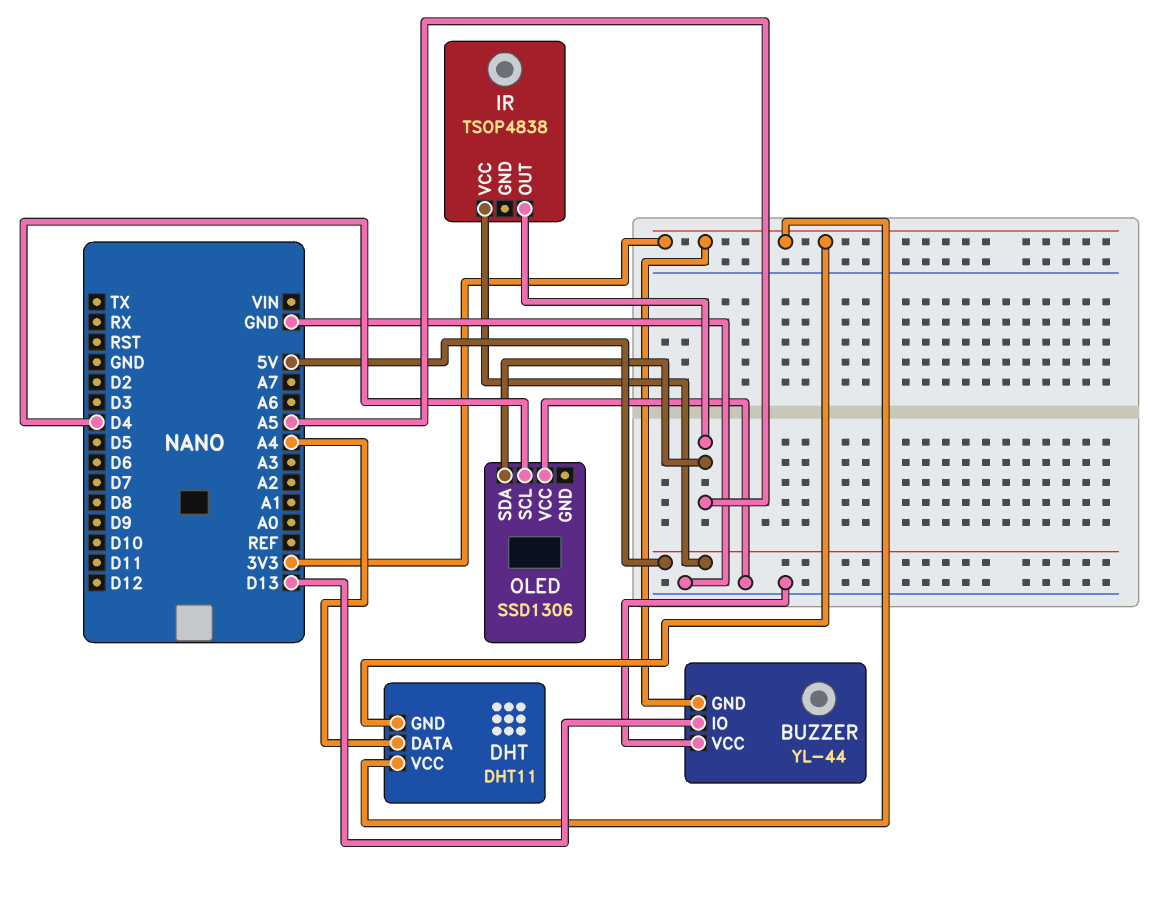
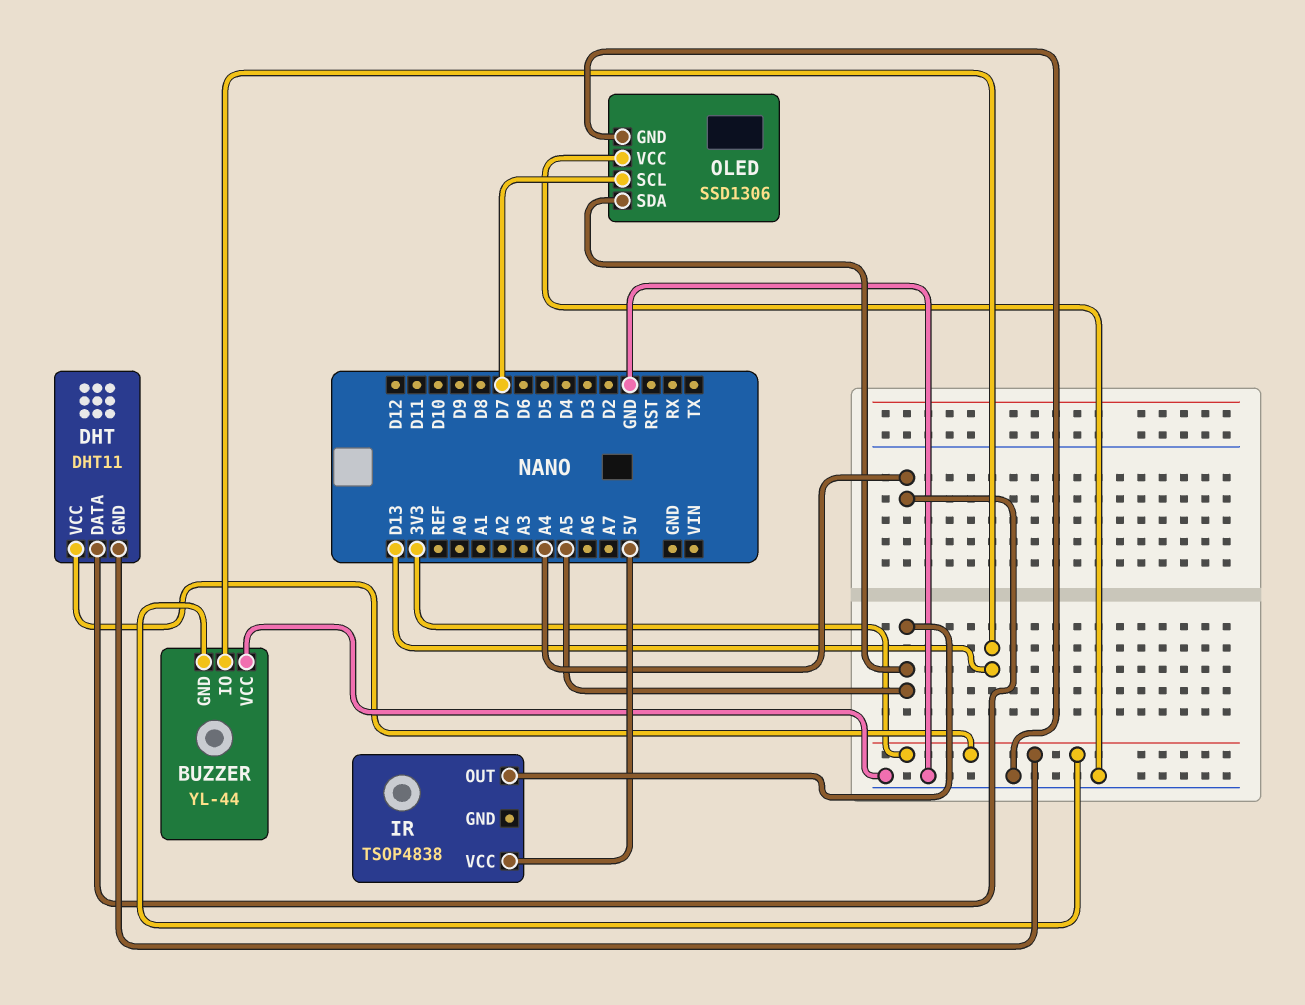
OLED pin GND: none -> GND
OLED pin SCL: D4 -> D7

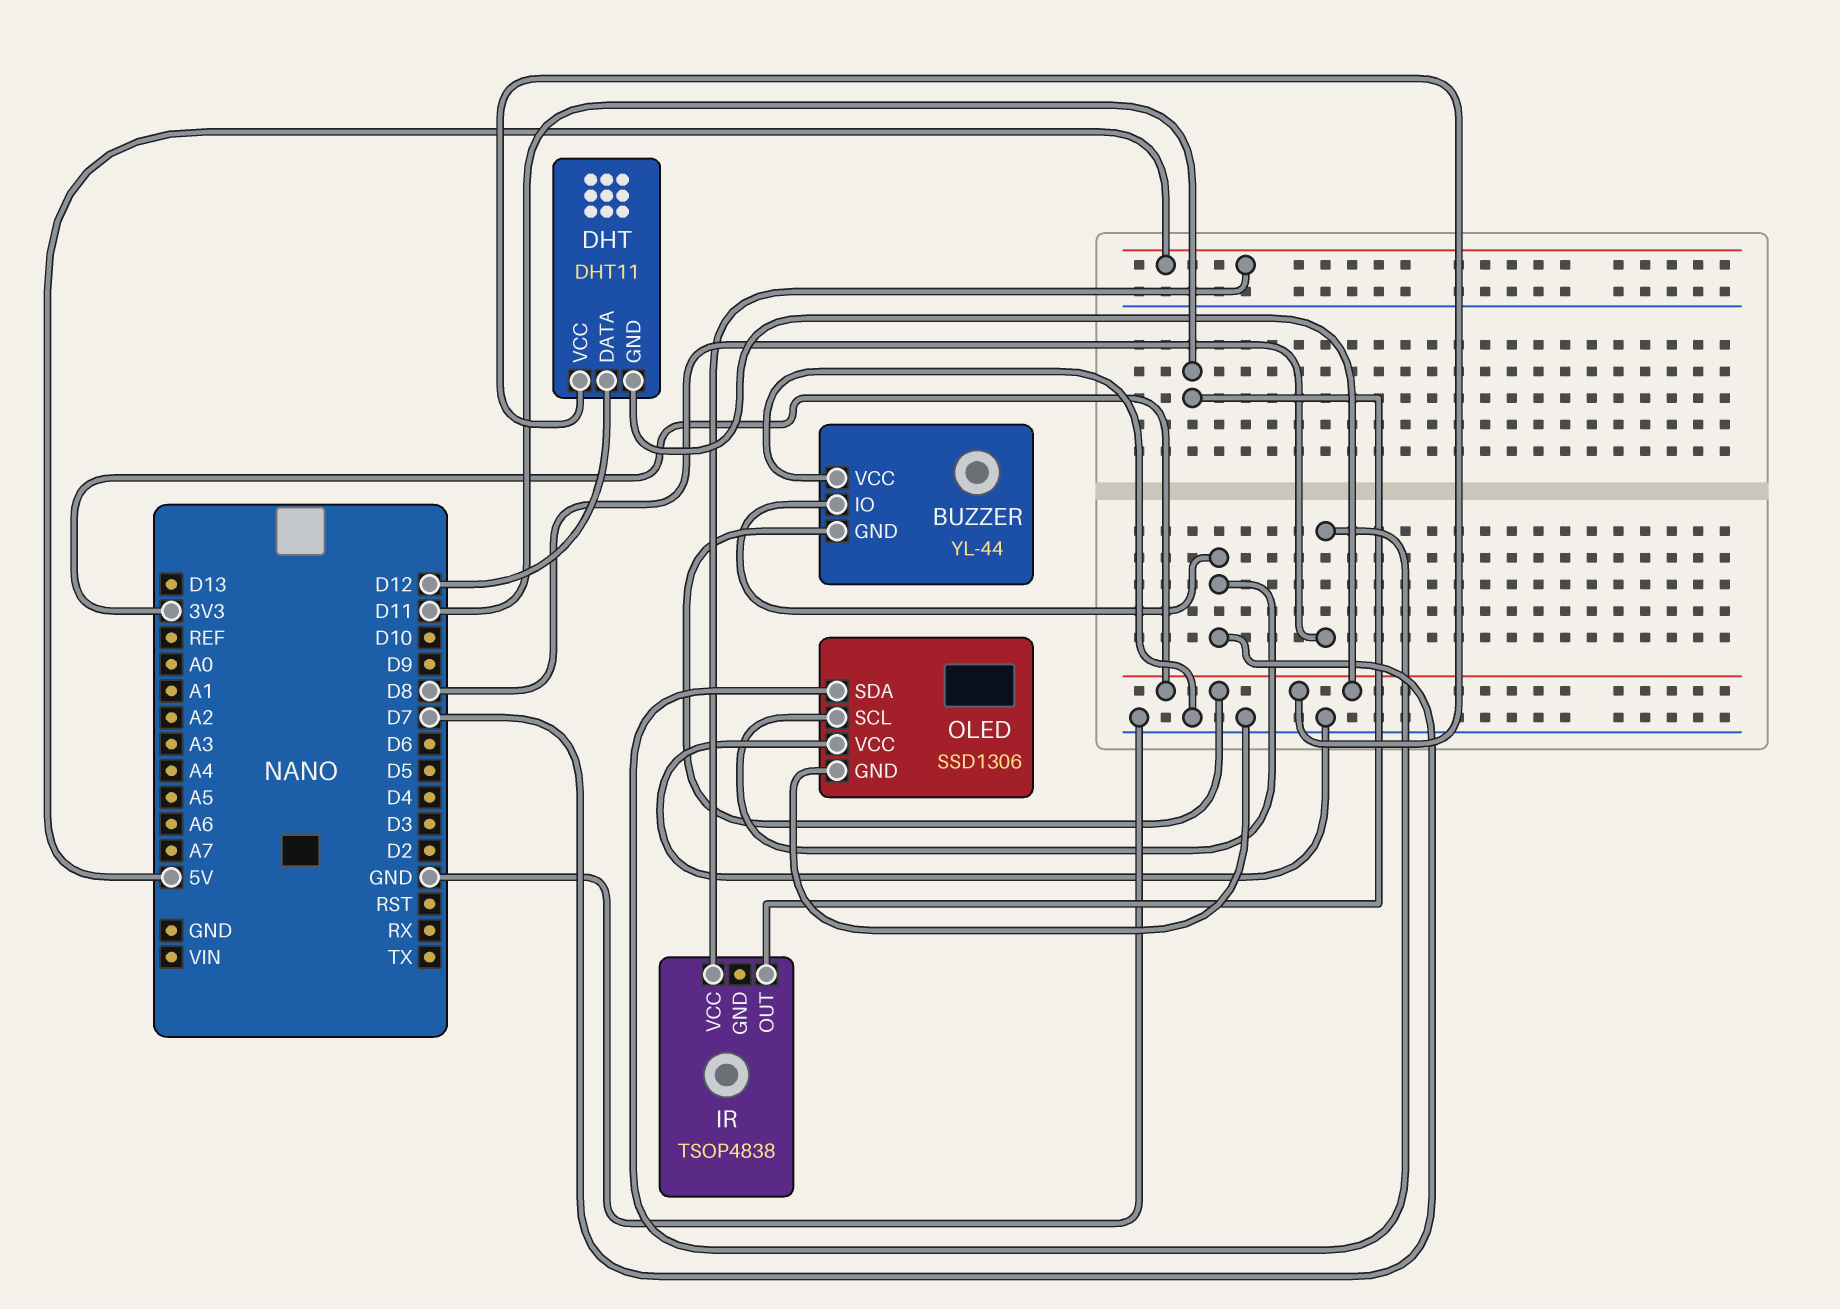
BUZZER pin IO: D13 -> D7
DHT pin DATA: A4 -> D12
IR pin OUT: A5 -> D11
OLED pin SDA: A5 -> D8

